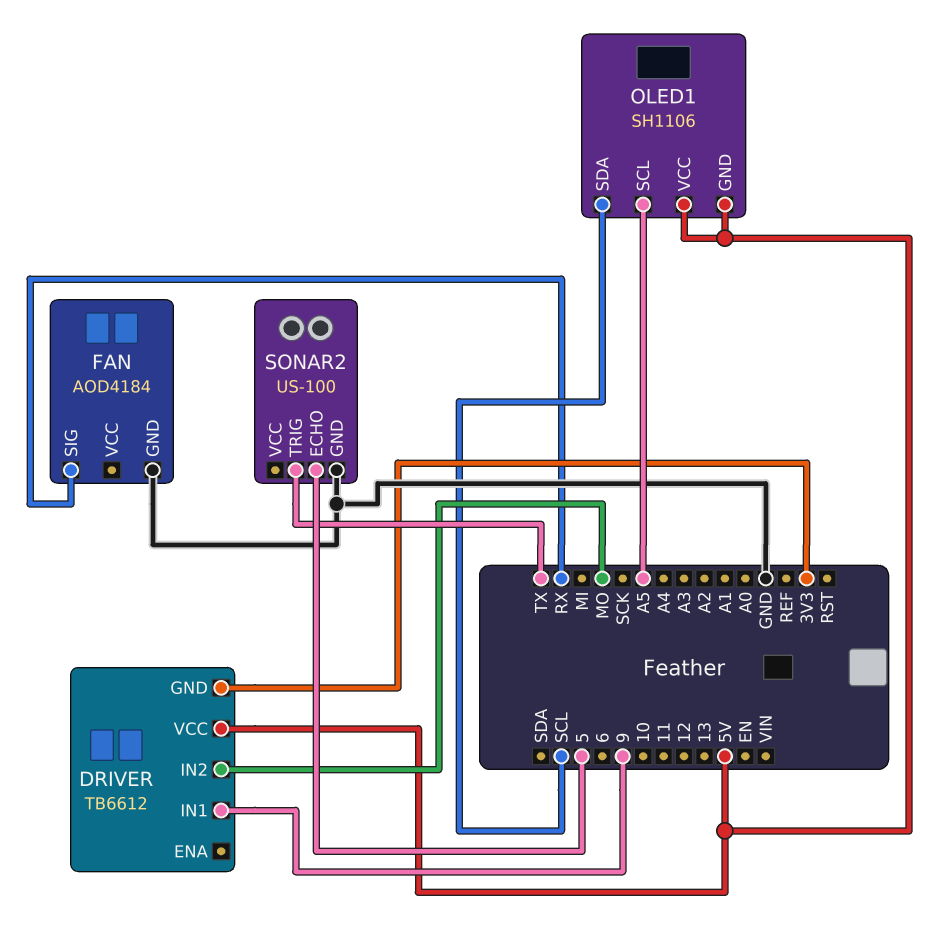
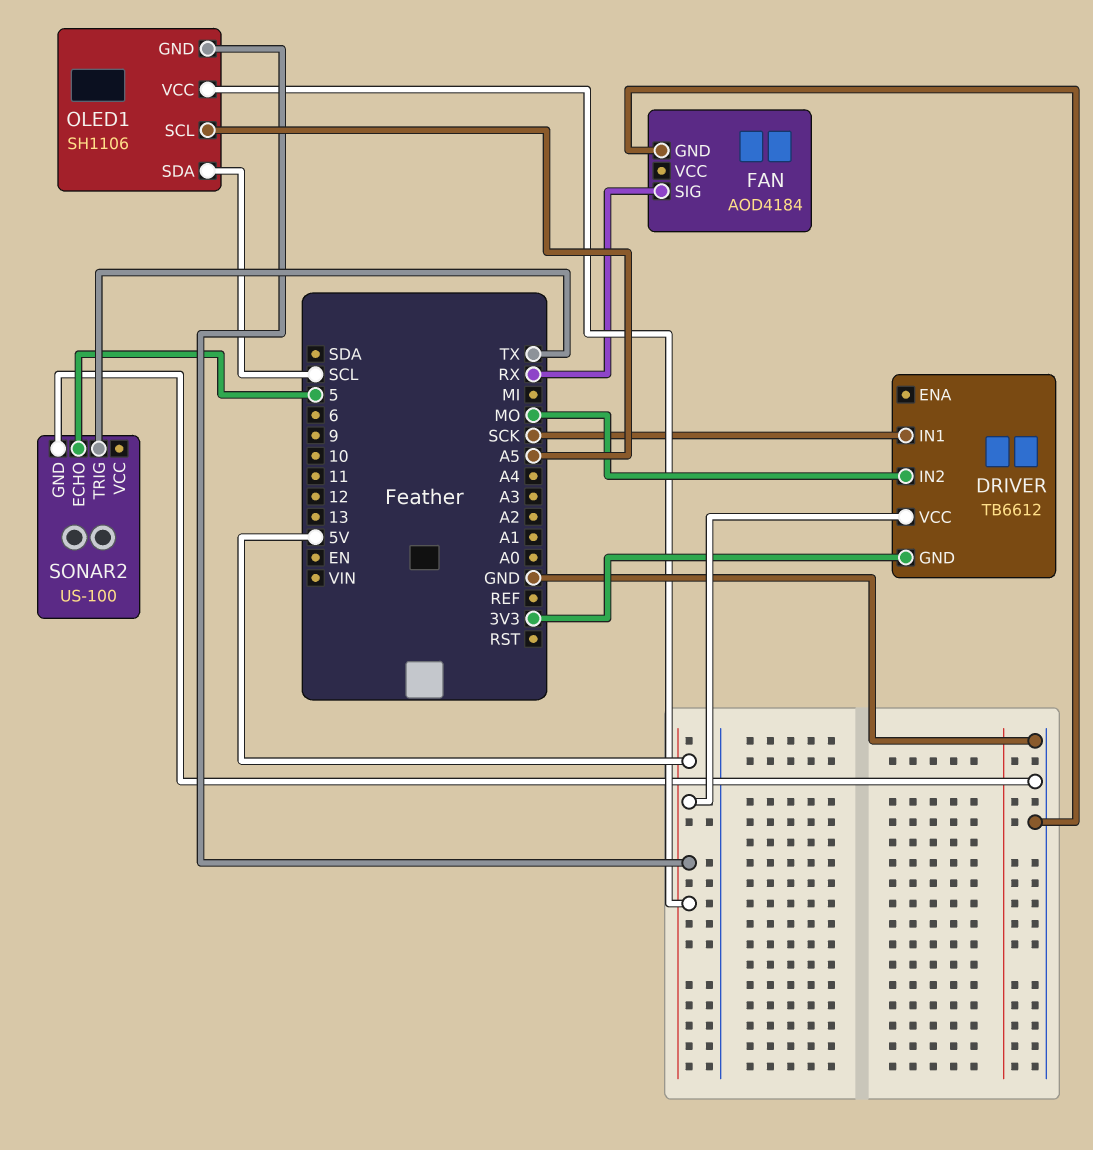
DRIVER pin IN1: 9 -> SCK

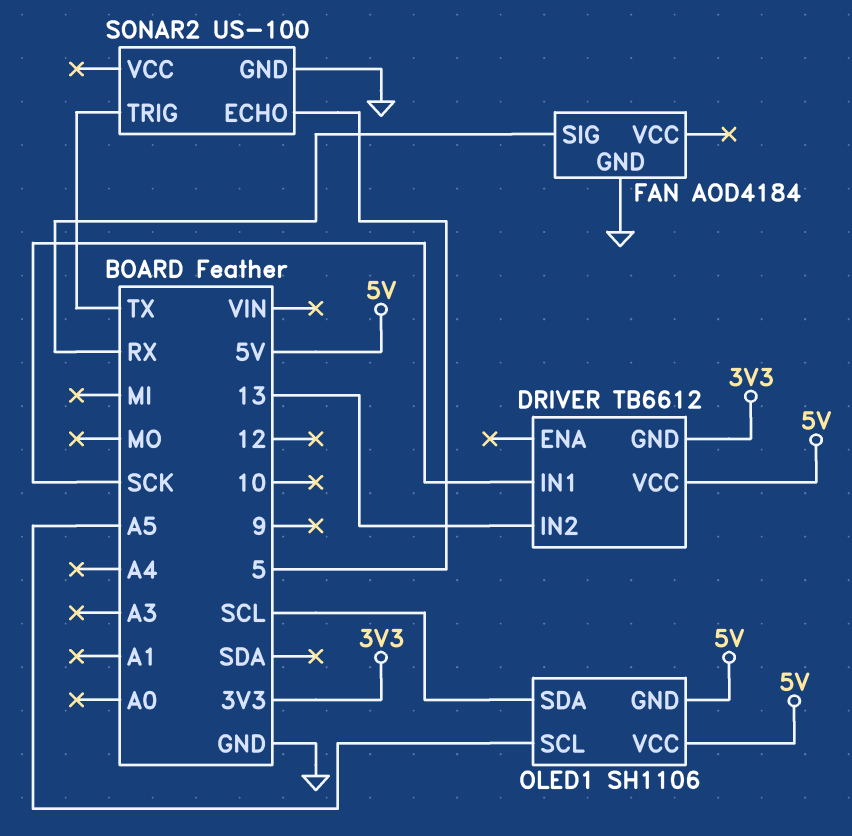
DRIVER pin IN2: MO -> 13

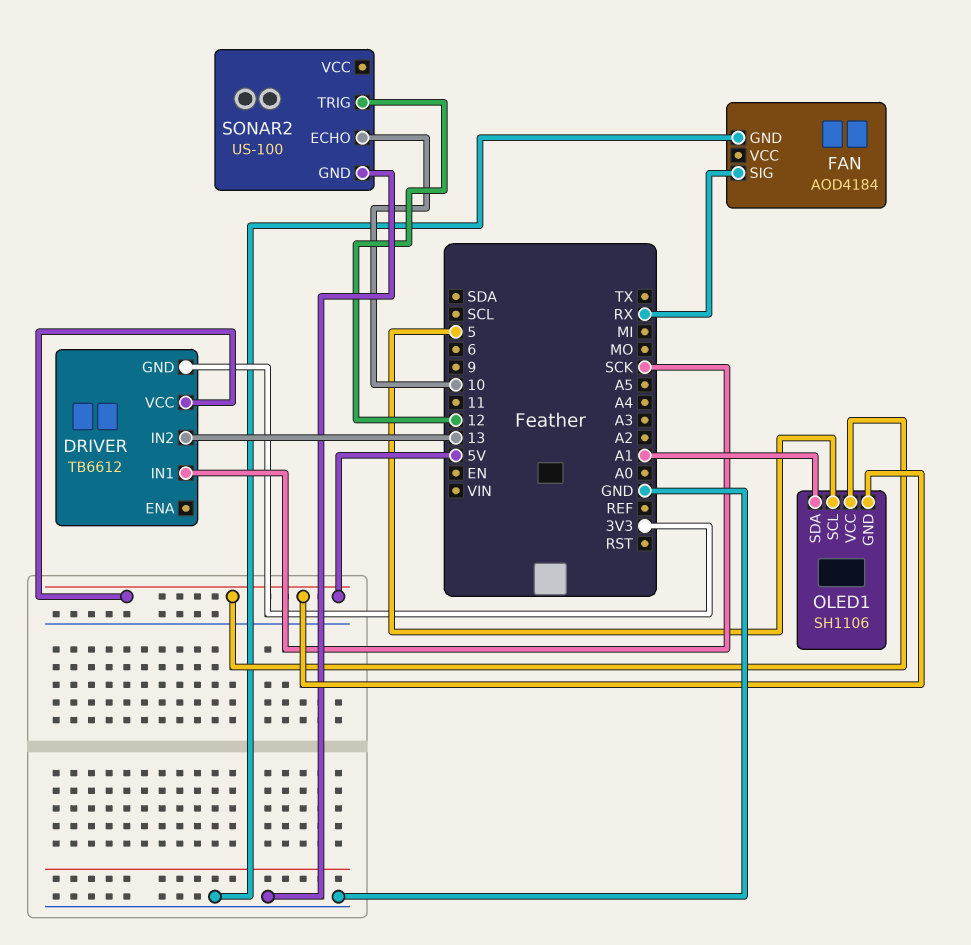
OLED1 pin SCL: A5 -> 5
OLED1 pin SDA: SCL -> A1
SONAR2 pin ECHO: 5 -> 10
SONAR2 pin TRIG: TX -> 12

